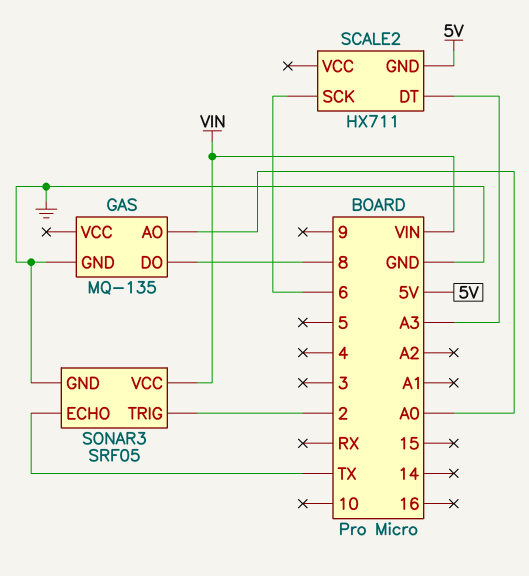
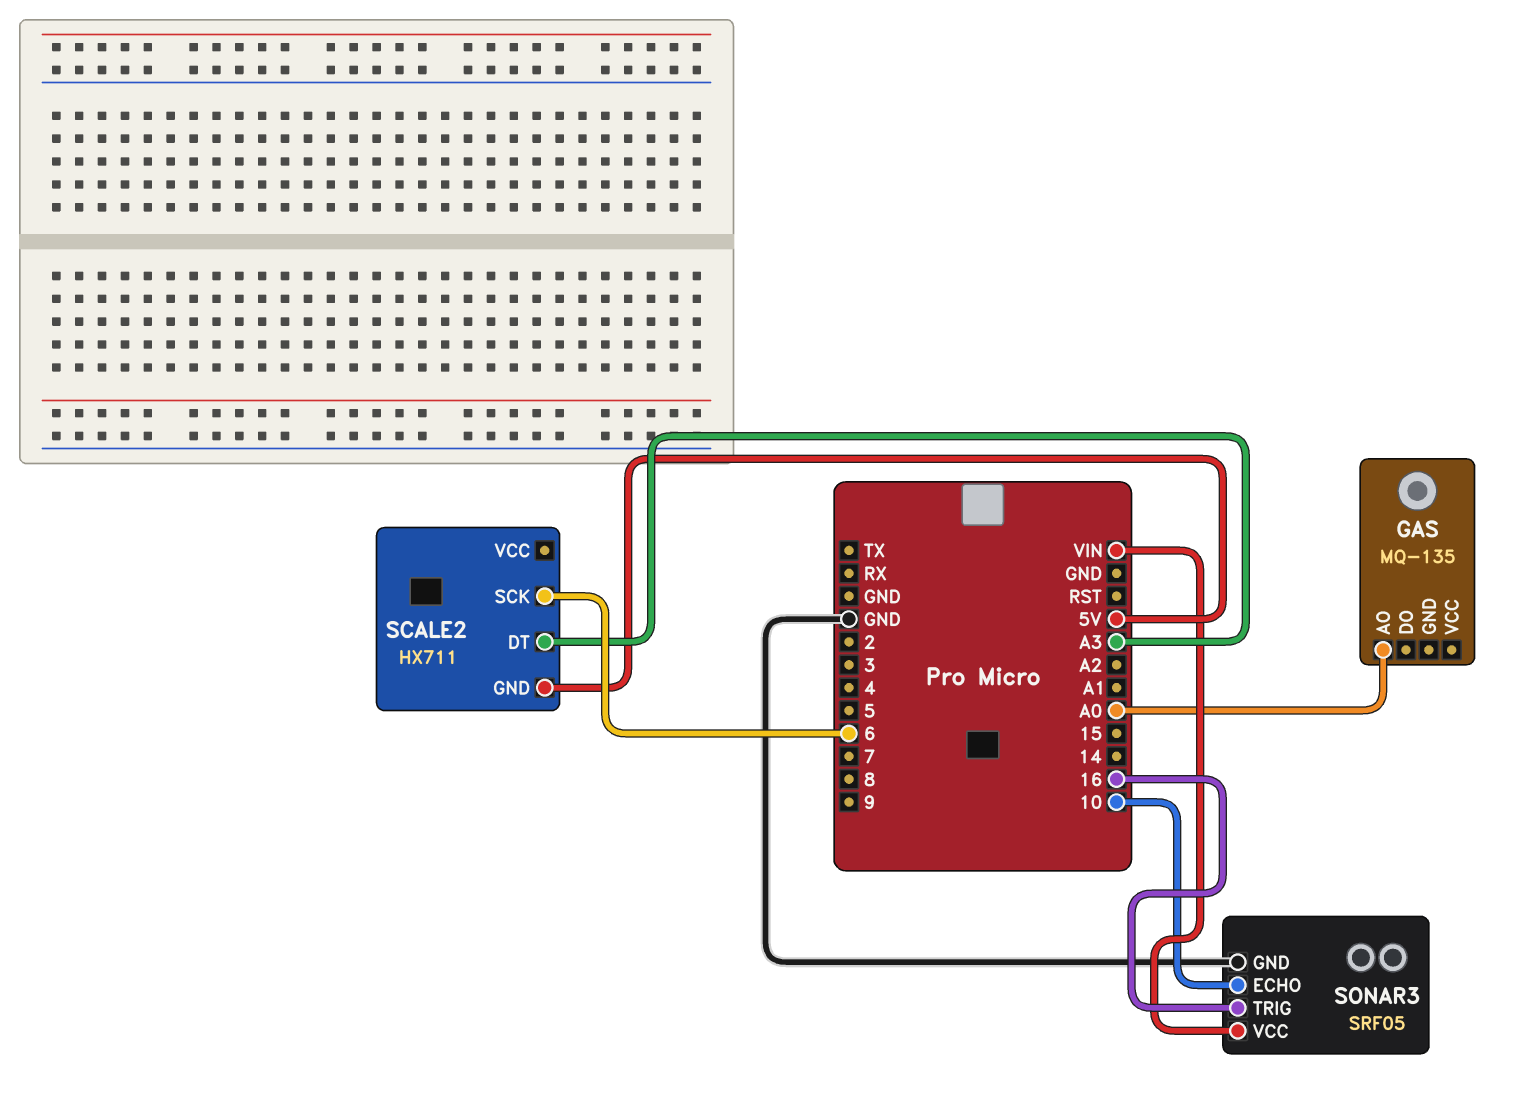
GAS pin DO: 8 -> none
GAS pin GND: GND -> none
SONAR3 pin ECHO: TX -> 10
SONAR3 pin TRIG: 2 -> 16

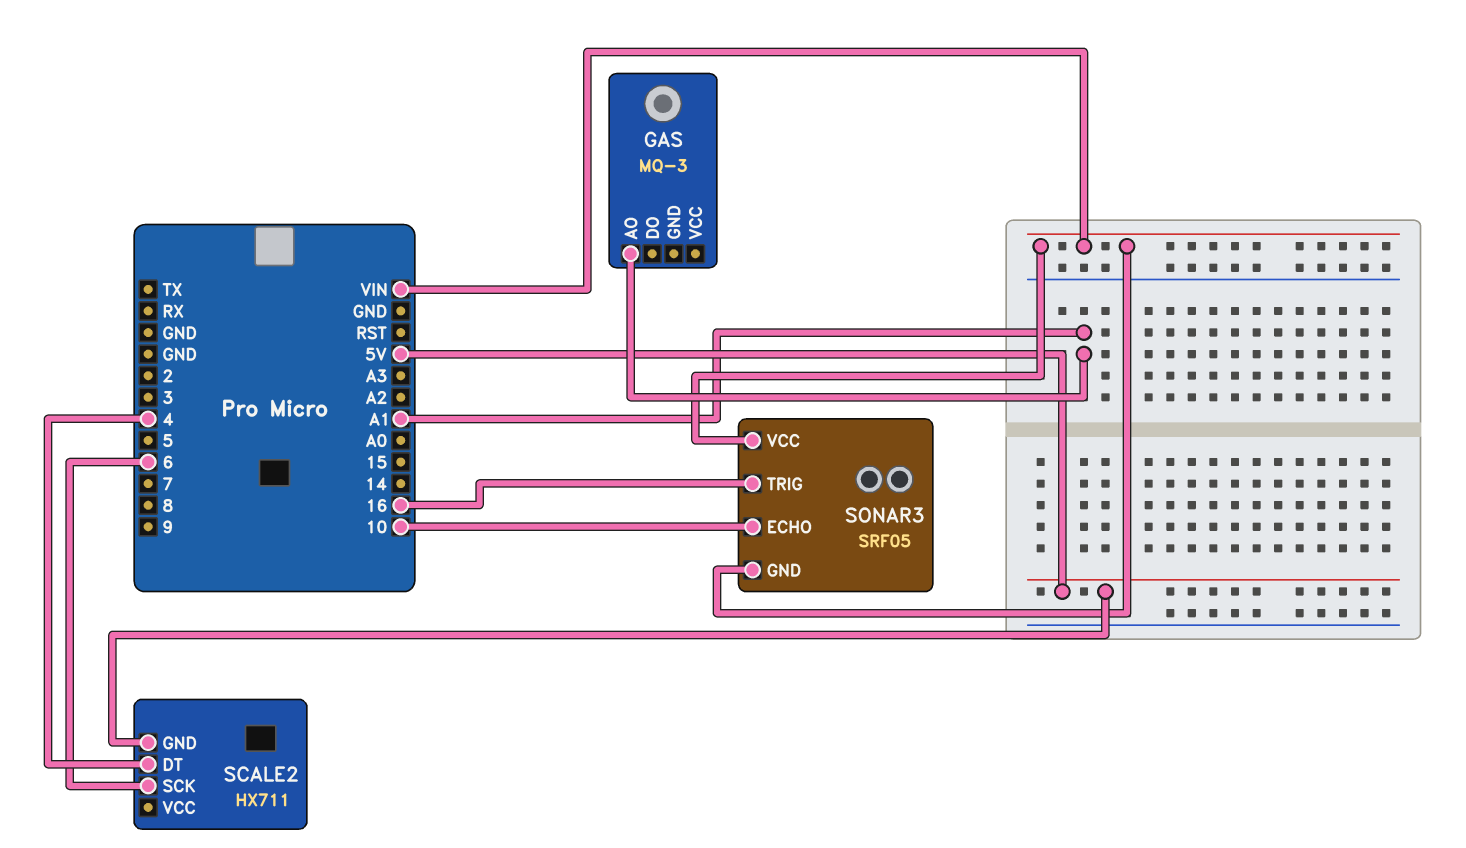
GAS: MQ-135 -> MQ-3
GAS pin AO: A0 -> A1
SCALE2 pin DT: A3 -> 4
SONAR3 pin GND: GND -> VIN

